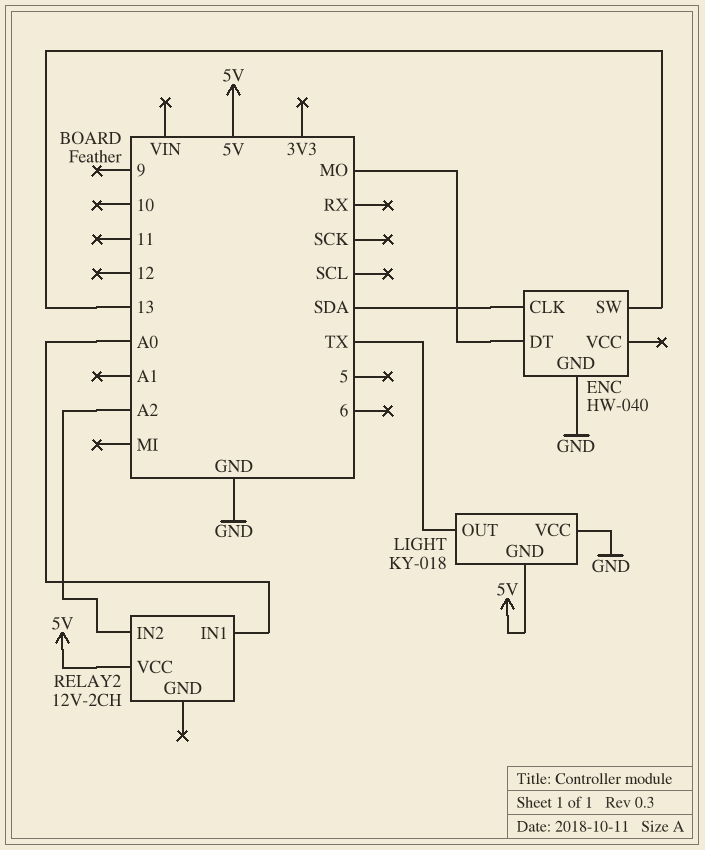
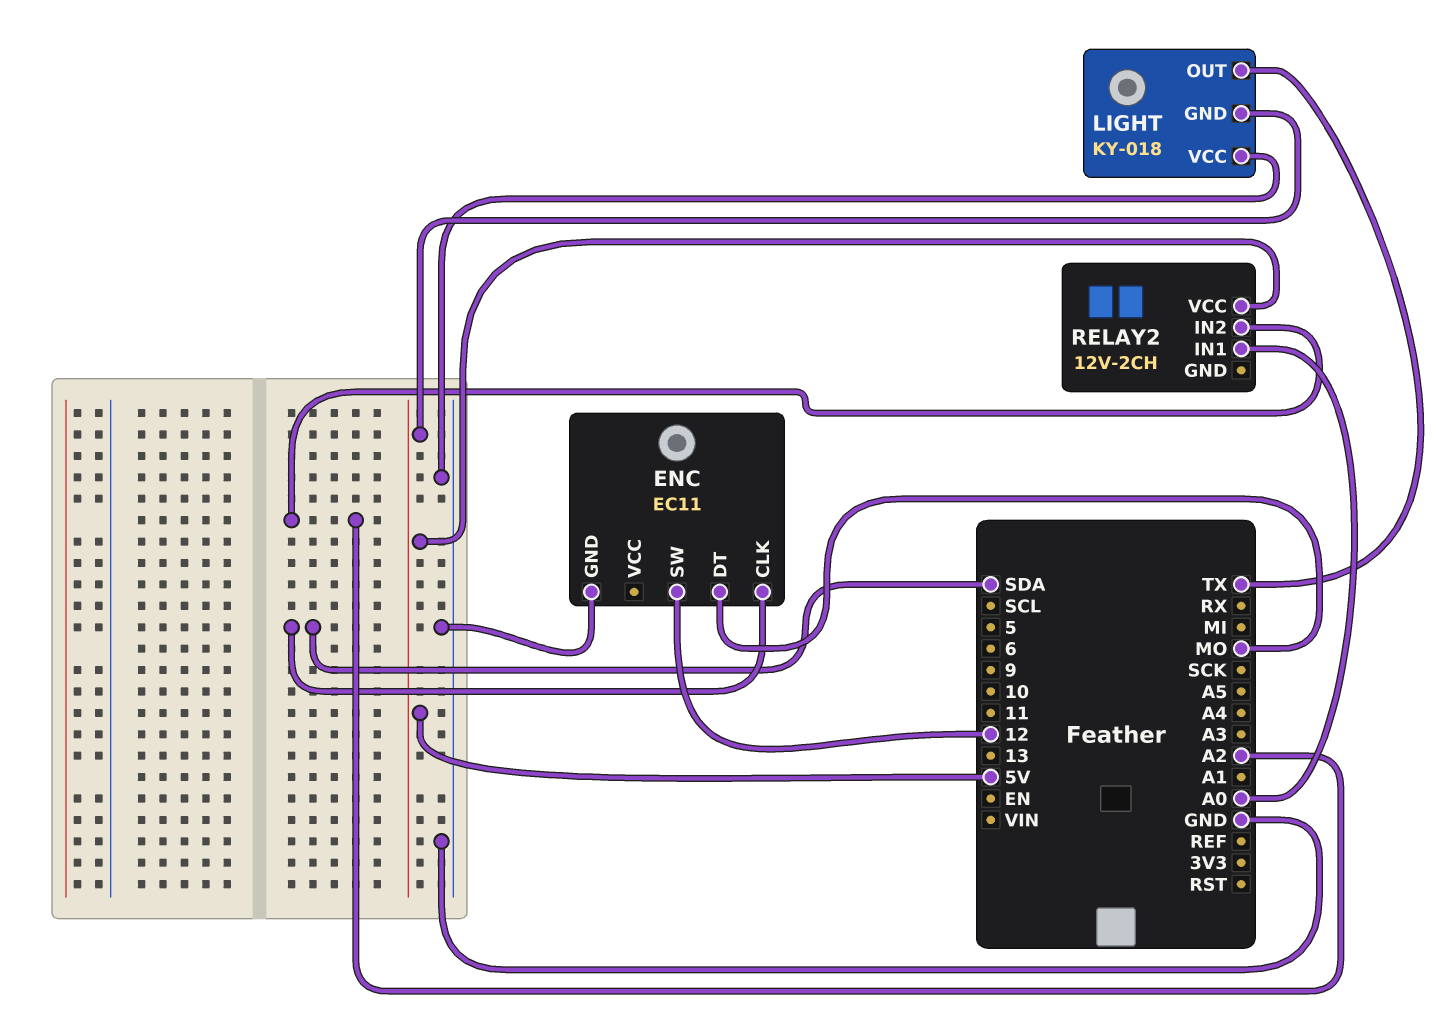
ENC: HW-040 -> EC11
ENC pin SW: 13 -> 12

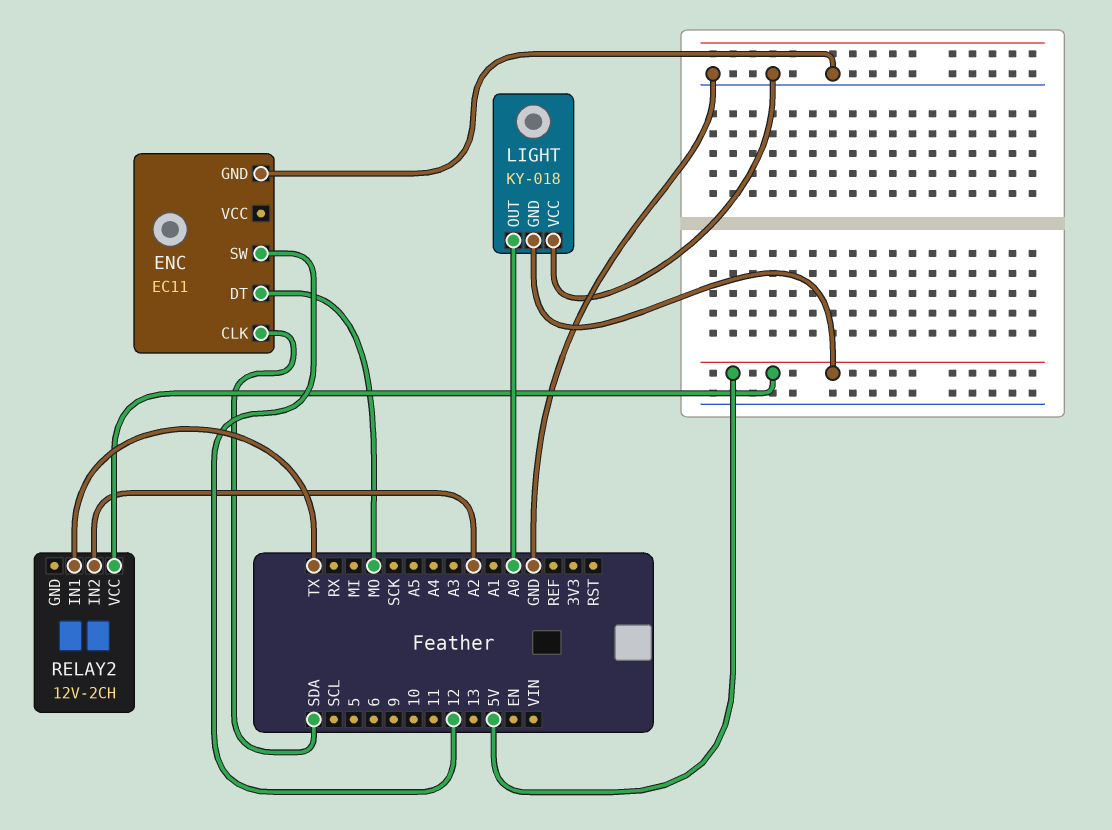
LIGHT pin OUT: TX -> A0
RELAY2 pin IN1: A0 -> TX

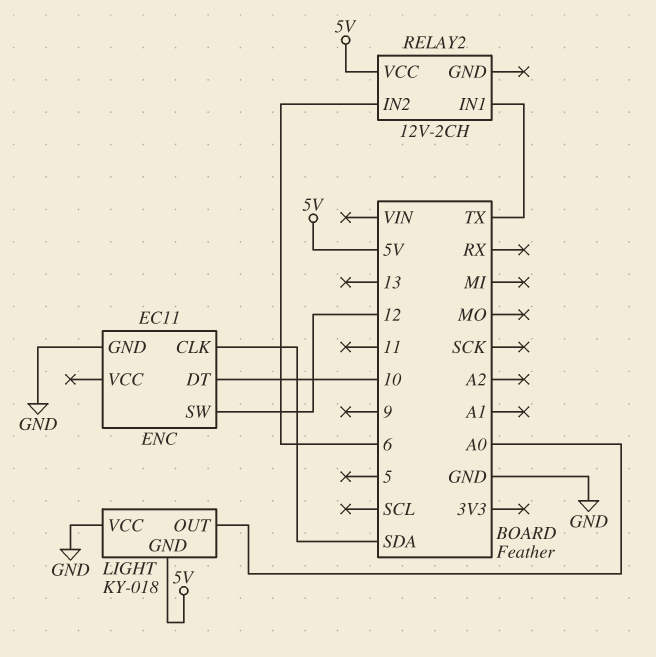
ENC pin DT: MO -> 10
RELAY2 pin IN2: A2 -> 6

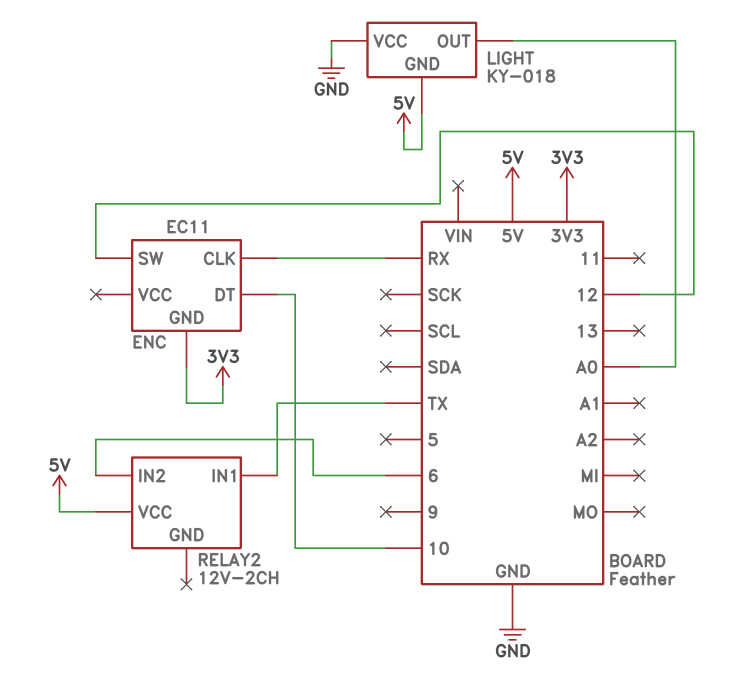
ENC pin CLK: SDA -> RX
ENC pin GND: GND -> 3V3

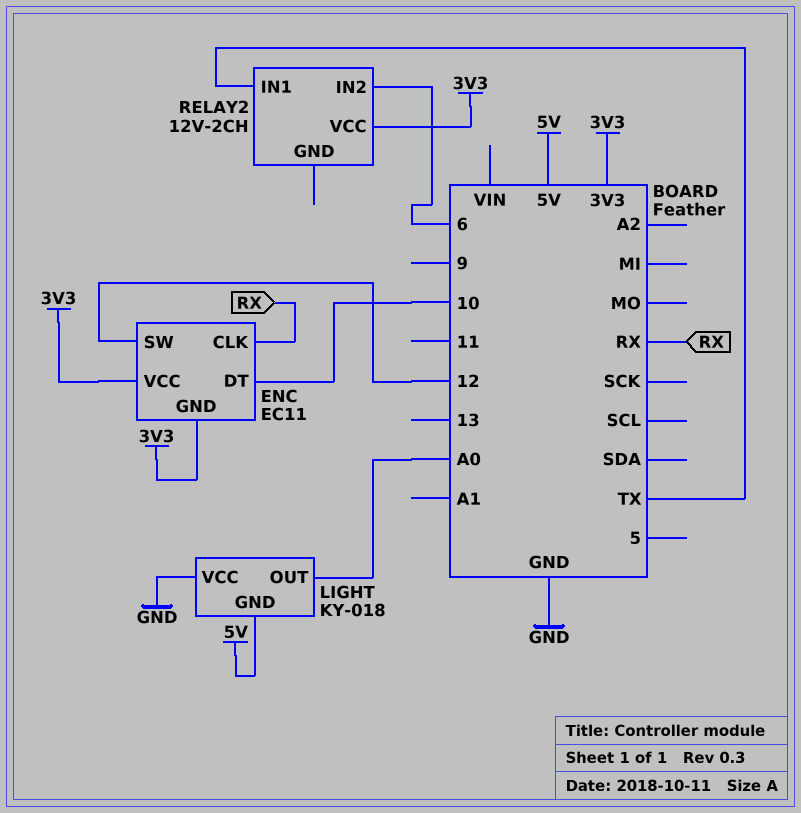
ENC pin VCC: none -> 3V3
RELAY2 pin VCC: 5V -> 3V3

